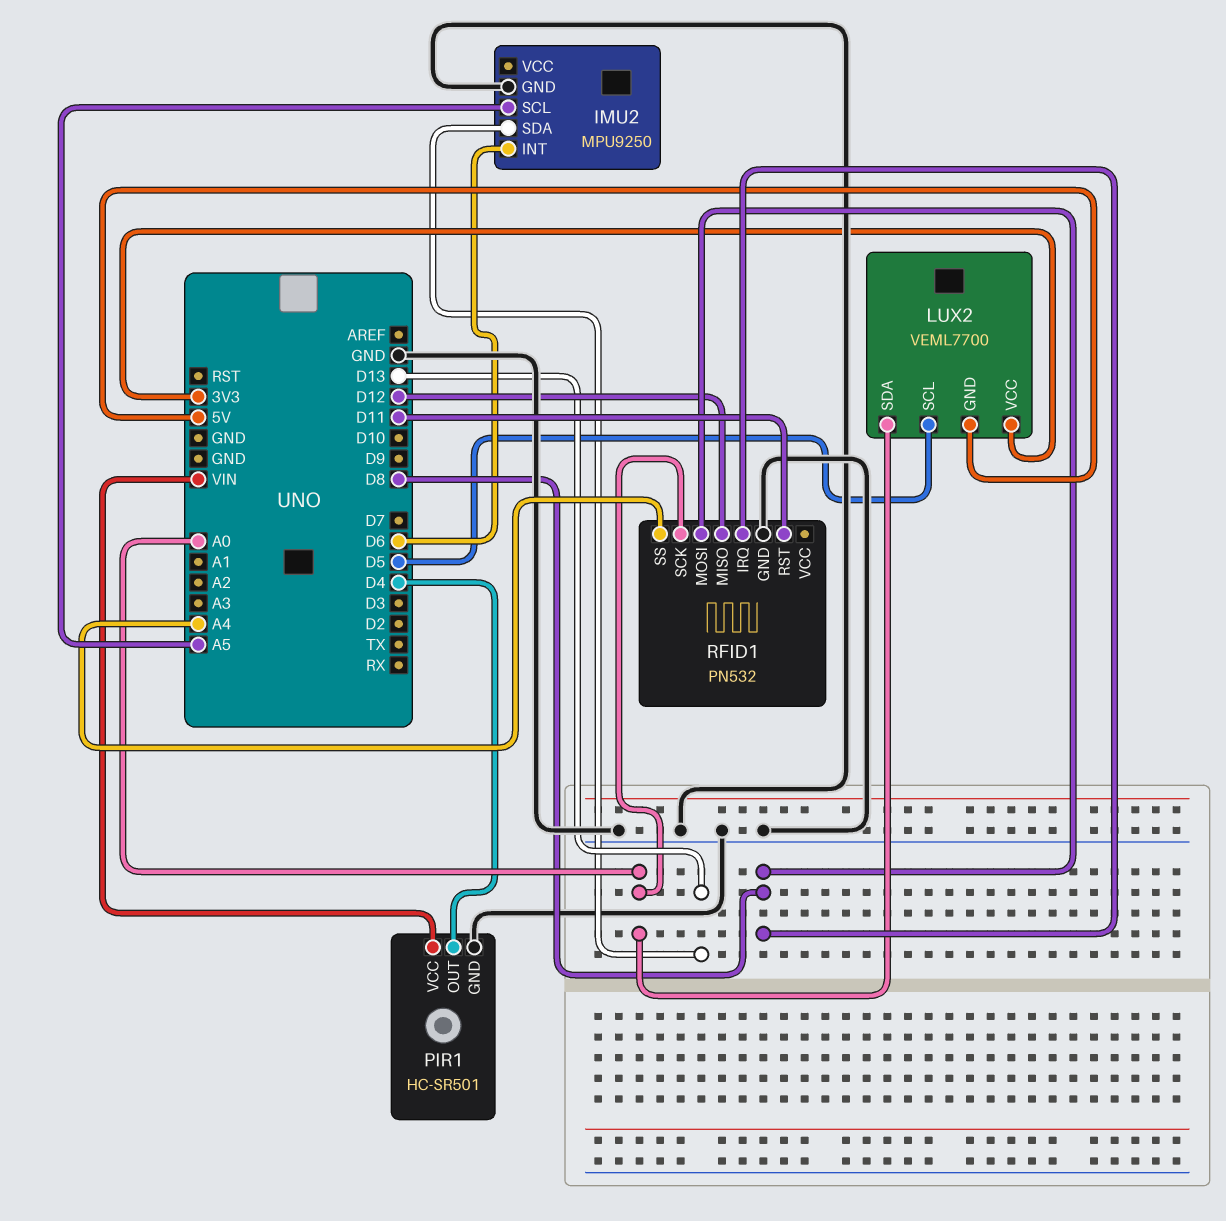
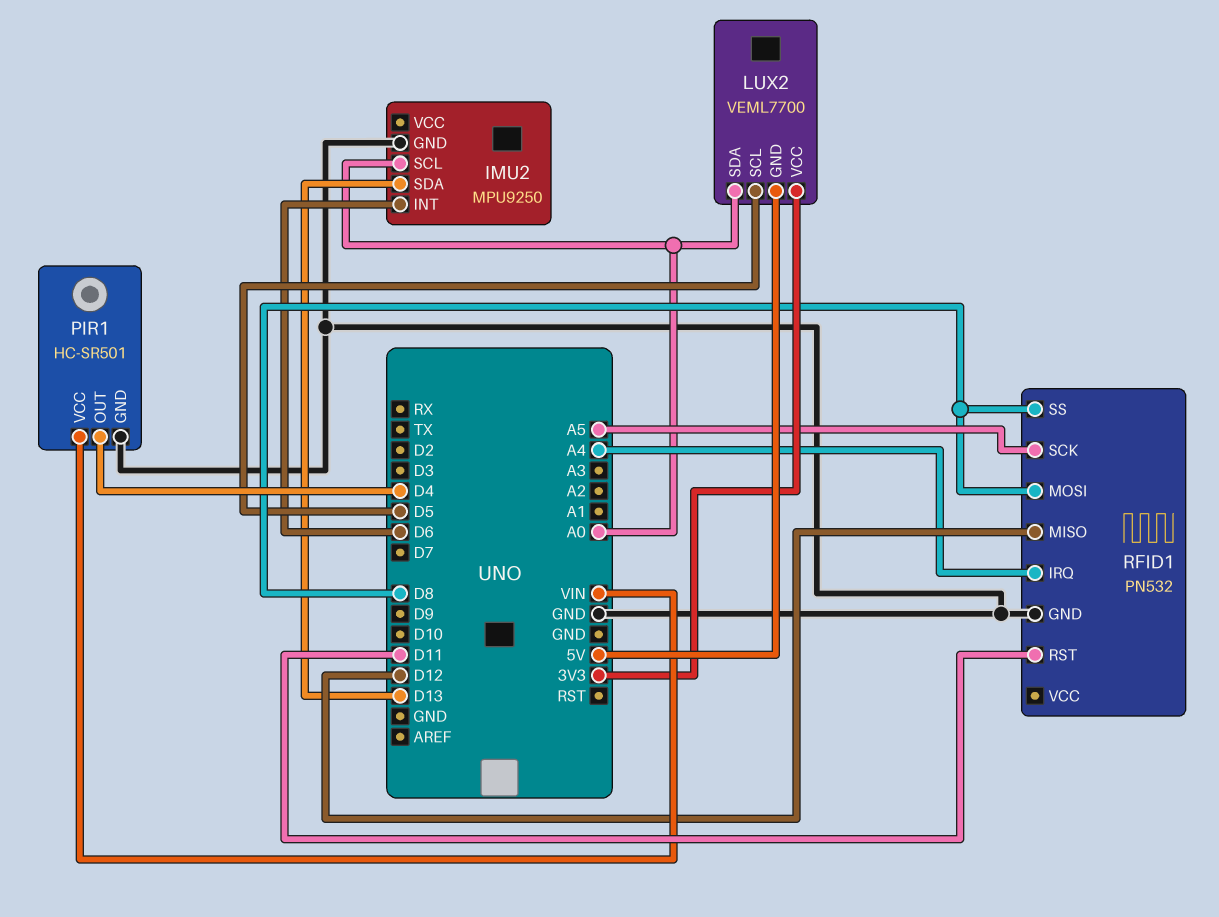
IMU2 pin SCL: A5 -> A0
RFID1 pin IRQ: D8 -> A4
RFID1 pin SCK: A0 -> A5
RFID1 pin SS: A4 -> D8

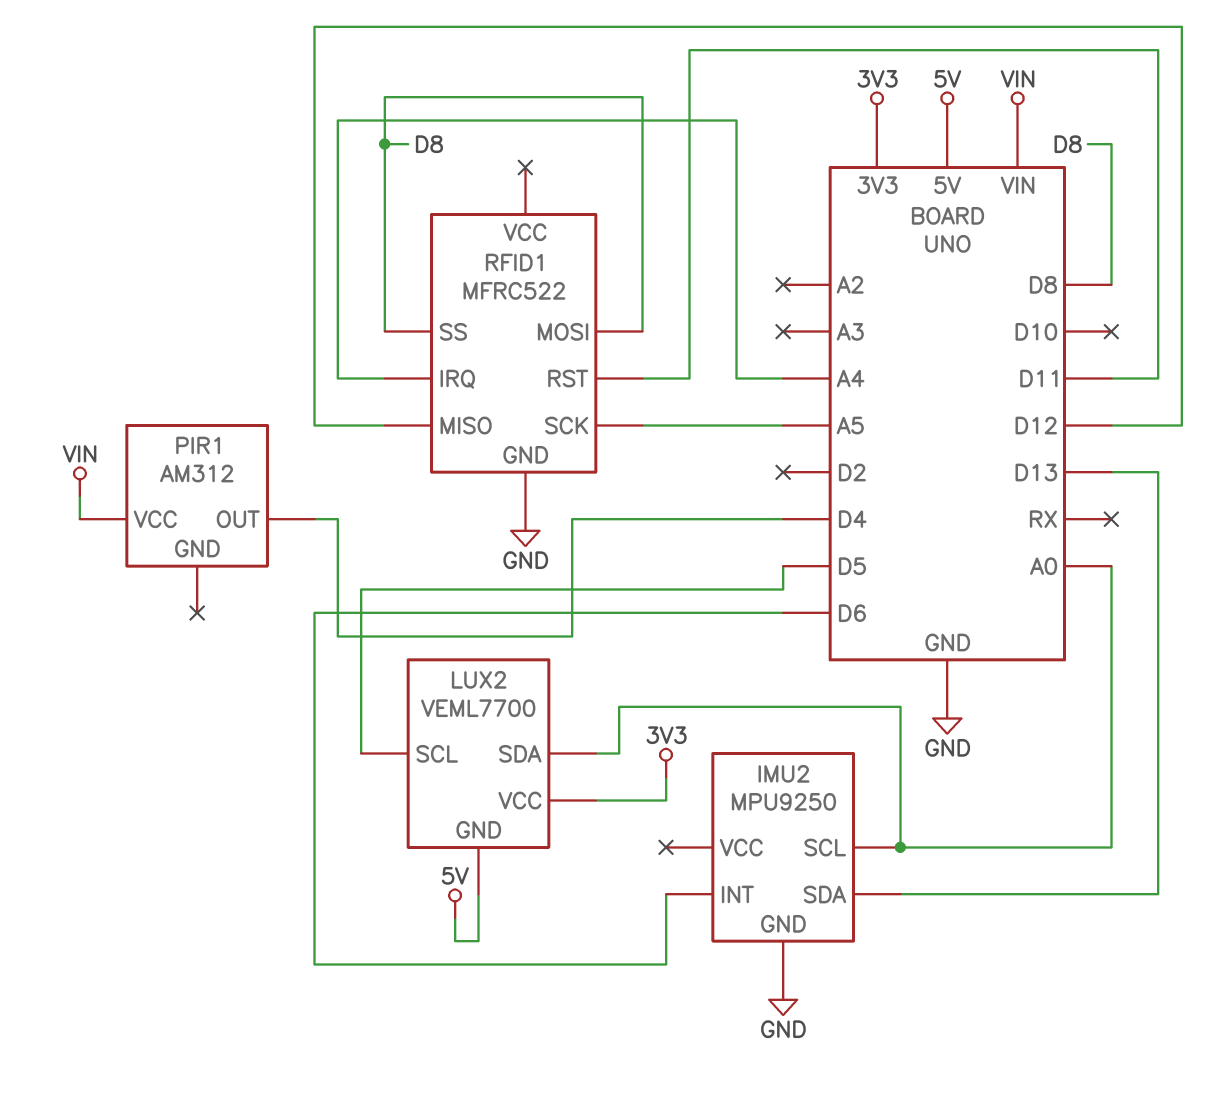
PIR1: HC-SR501 -> AM312
PIR1 pin GND: GND -> none
RFID1: PN532 -> MFRC522

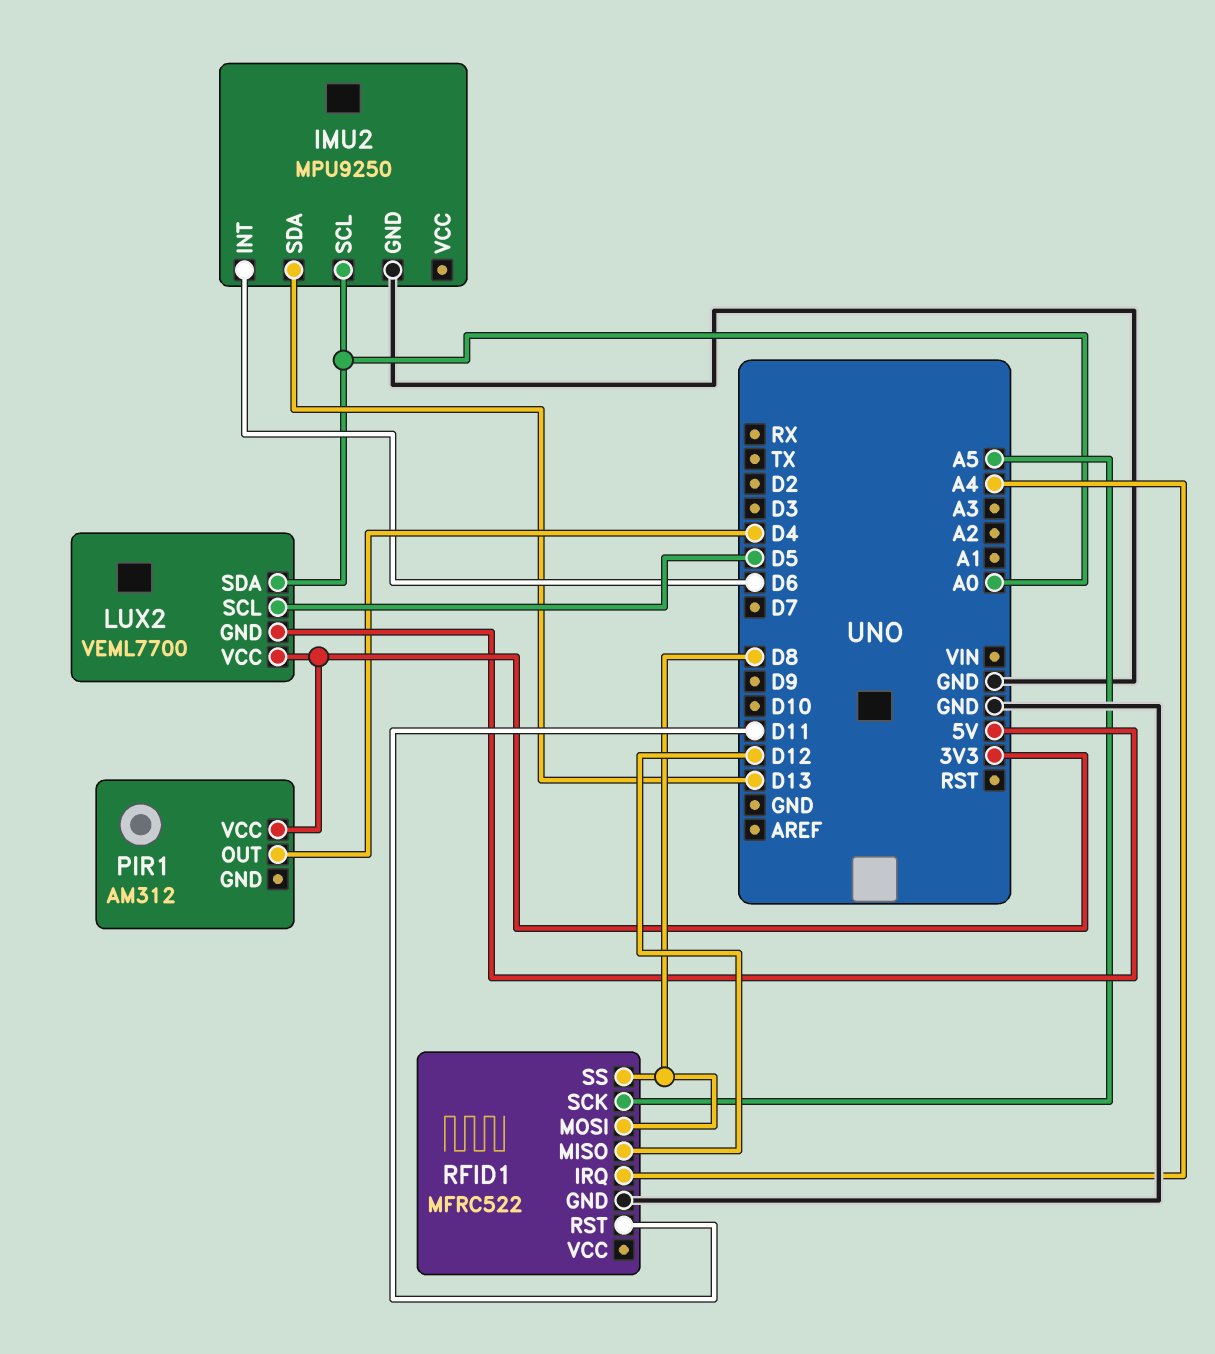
PIR1 pin VCC: VIN -> 3V3

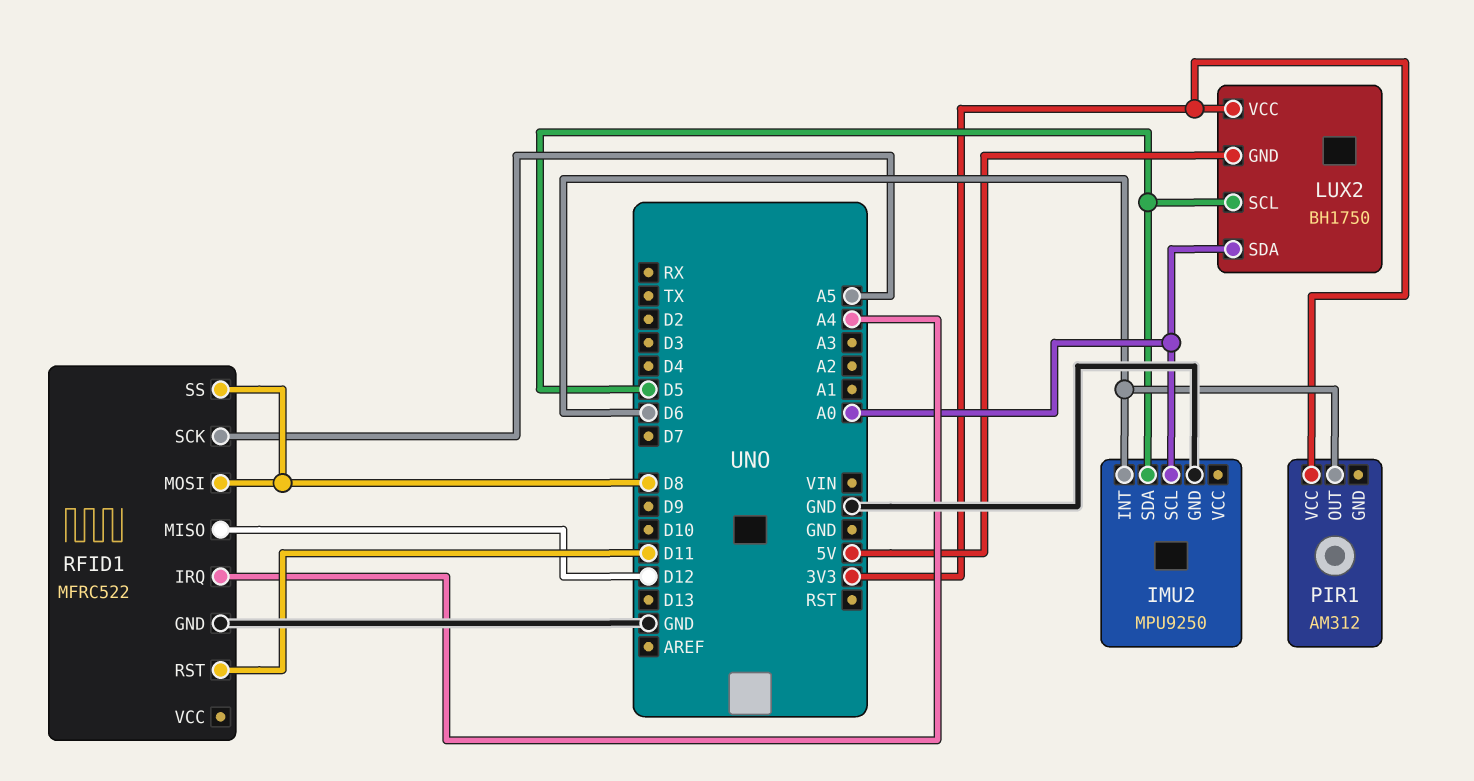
IMU2 pin SDA: D13 -> D5
LUX2: VEML7700 -> BH1750
PIR1 pin OUT: D4 -> D6

